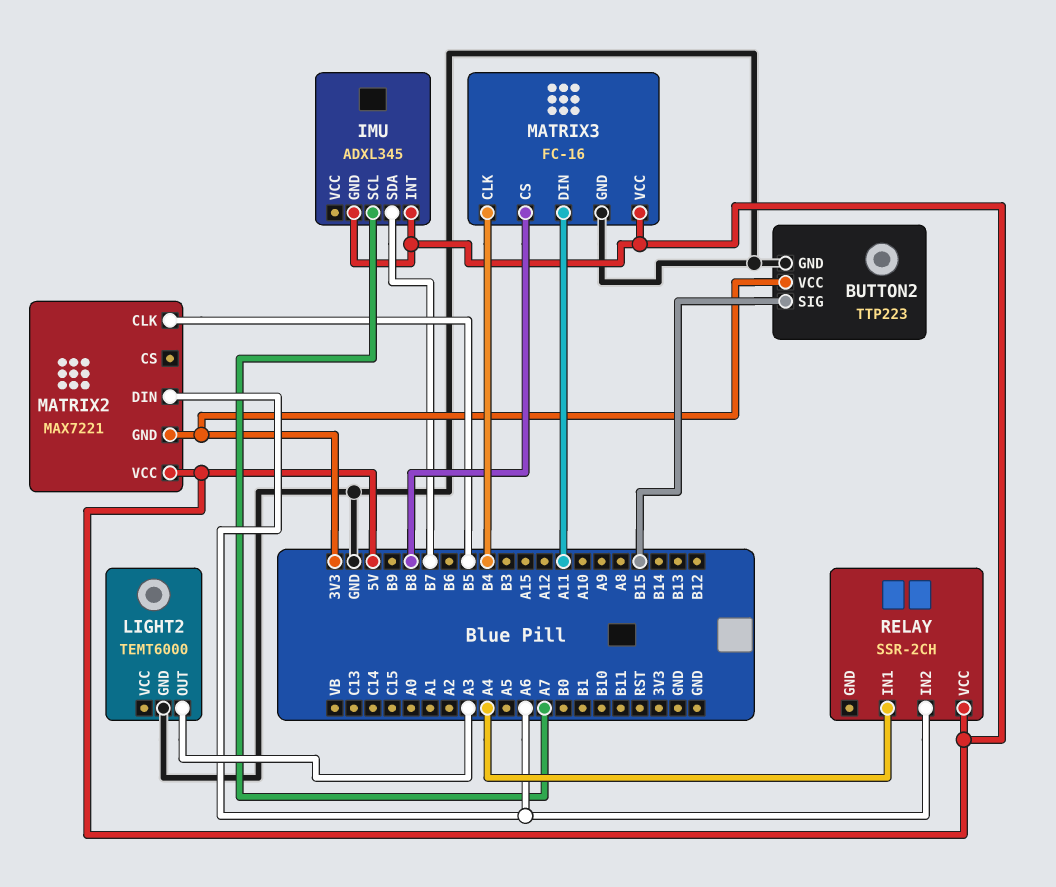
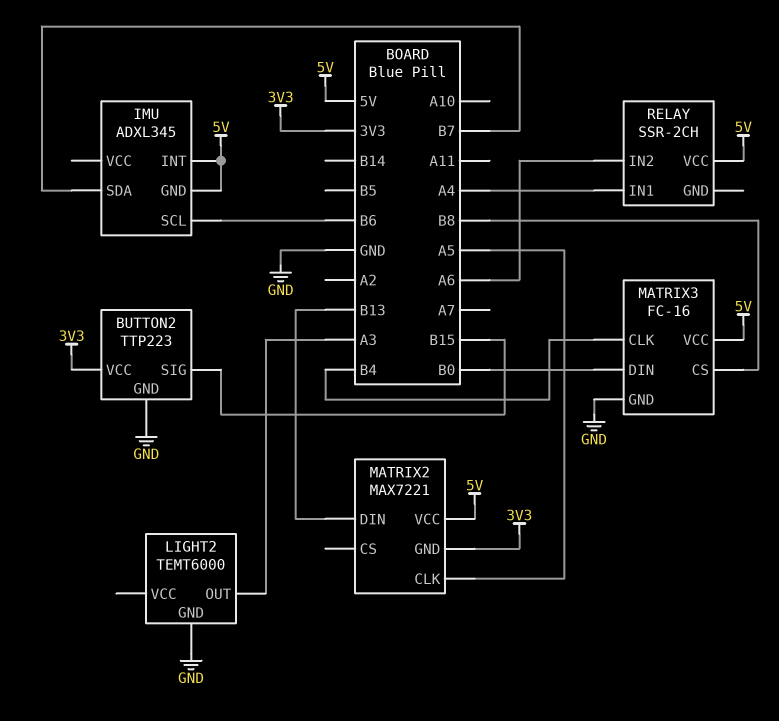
IMU pin SCL: A7 -> B6
MATRIX2 pin CLK: B5 -> A5
MATRIX2 pin DIN: A6 -> B13
MATRIX3 pin DIN: A11 -> B0

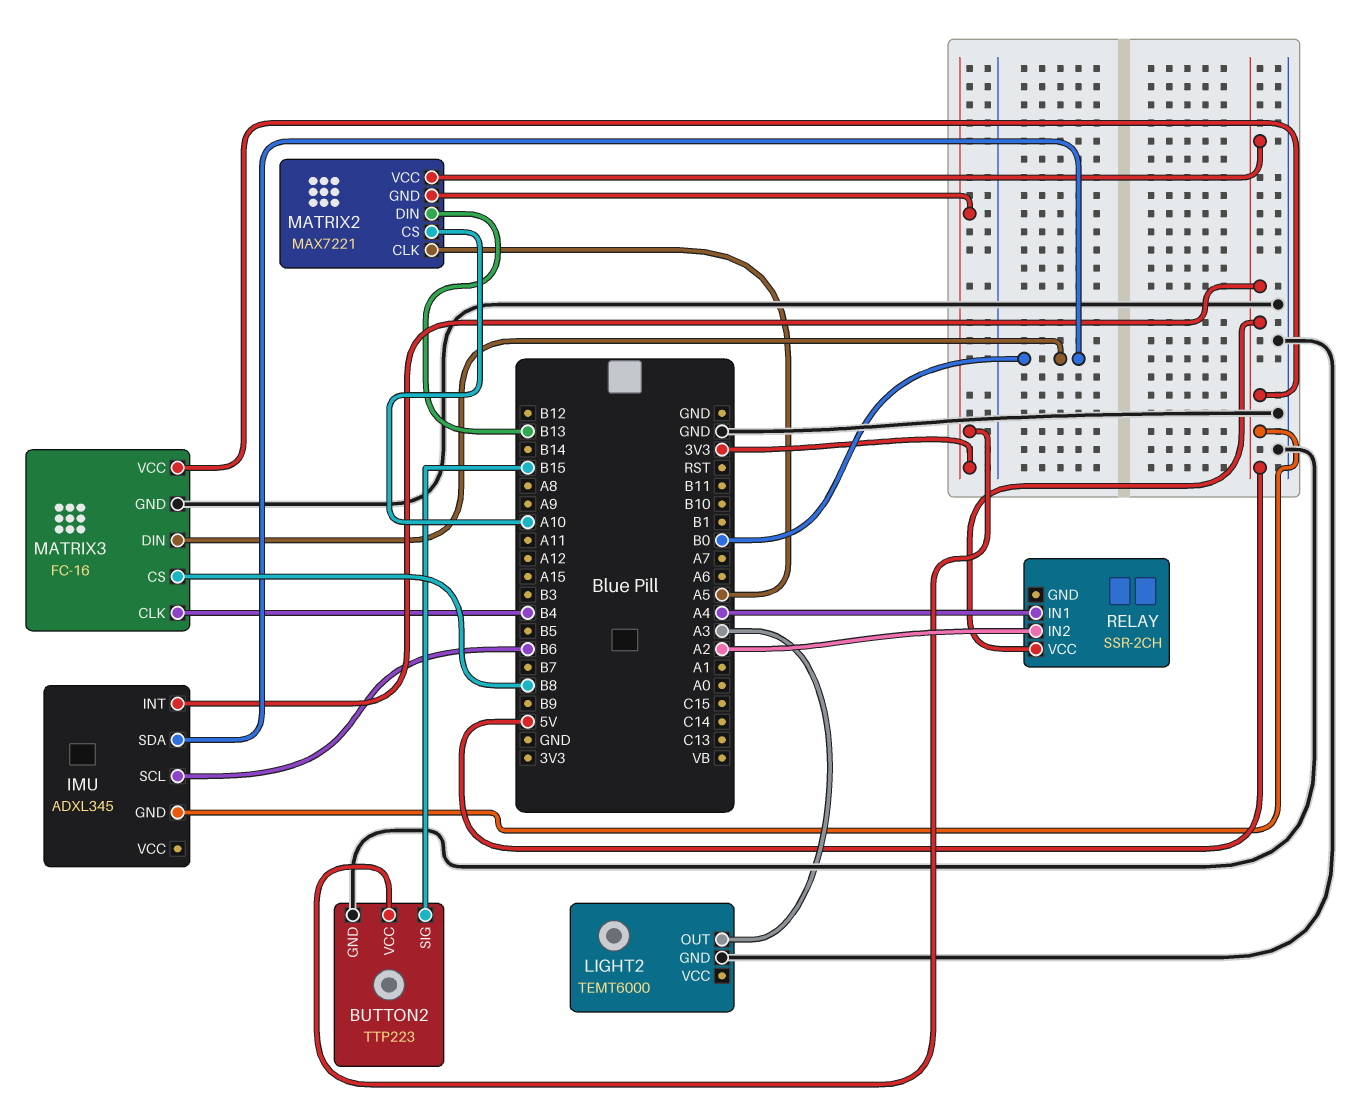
IMU pin SDA: B7 -> B0
MATRIX2 pin CS: none -> A10
RELAY pin IN2: A6 -> A2

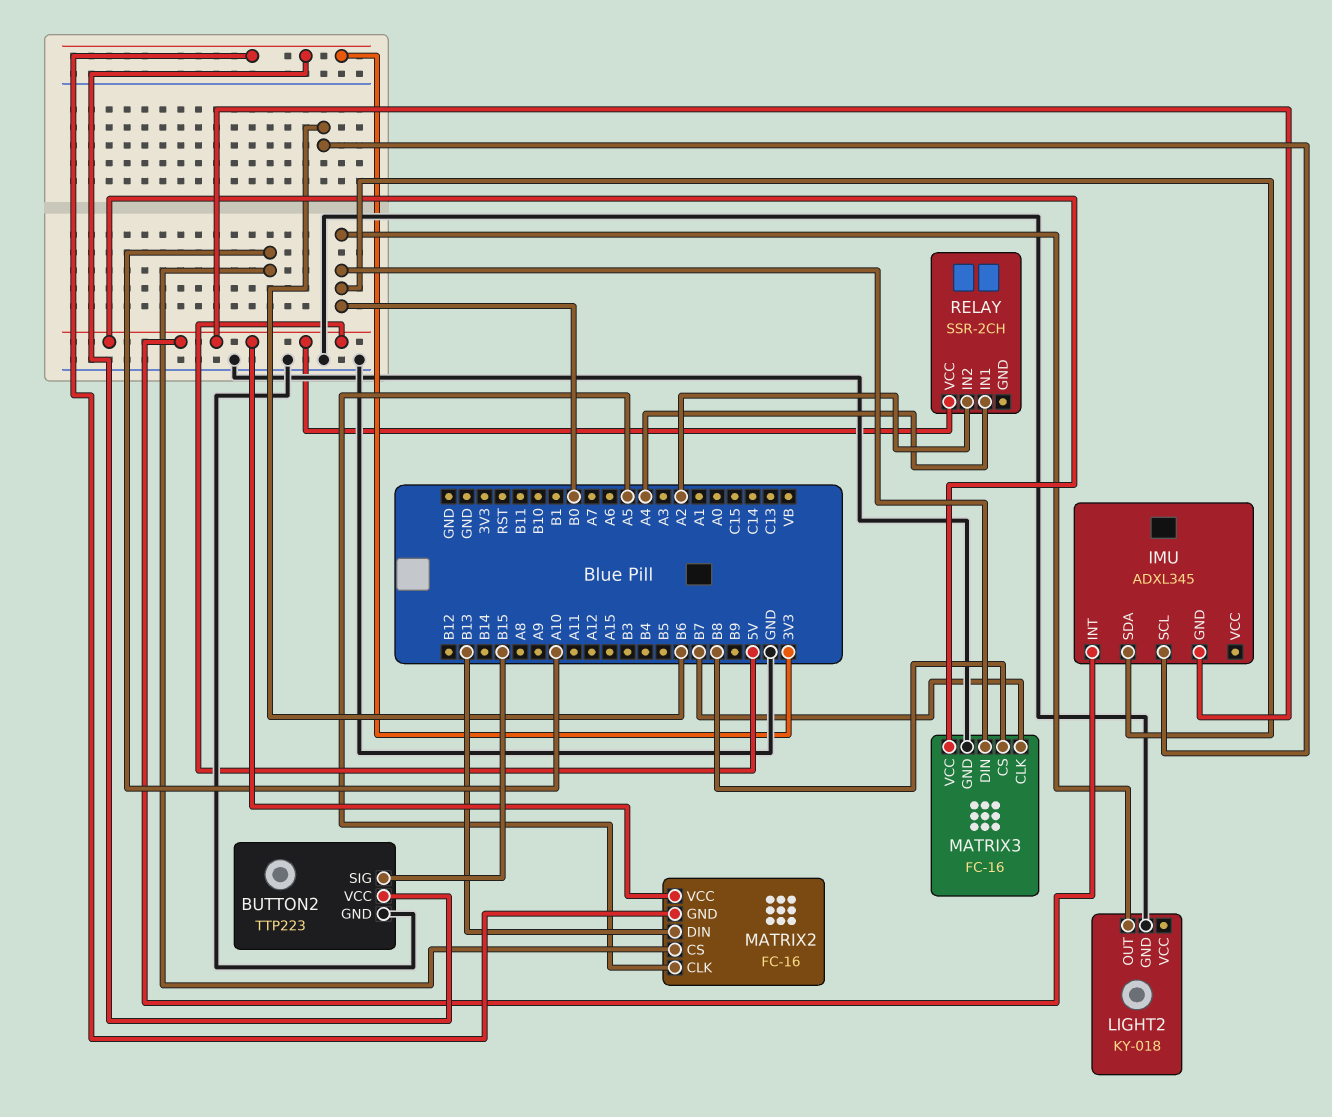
LIGHT2: TEMT6000 -> KY-018
LIGHT2 pin OUT: A3 -> B0
MATRIX2: MAX7221 -> FC-16
MATRIX3 pin CLK: B4 -> B7

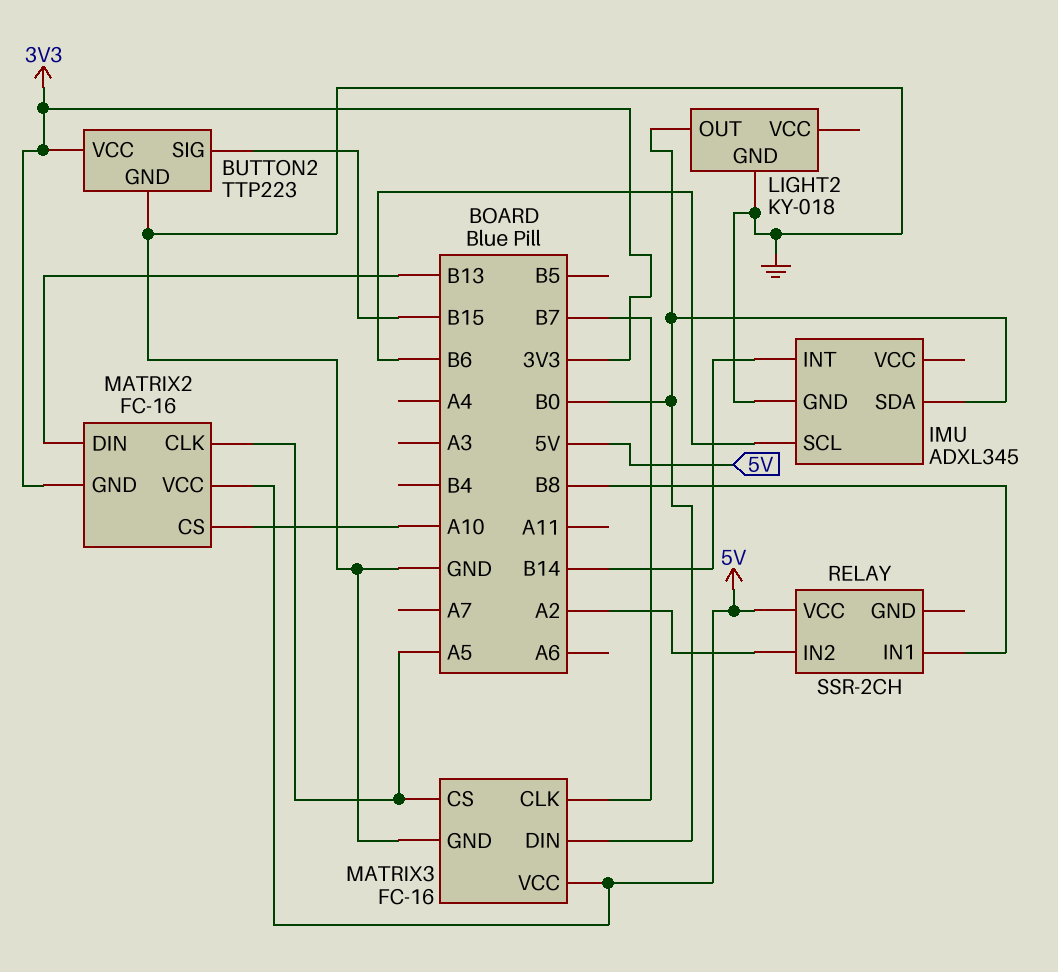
IMU pin GND: 5V -> GND
IMU pin INT: 5V -> B14
MATRIX3 pin CS: B8 -> A5
RELAY pin IN1: A4 -> B8

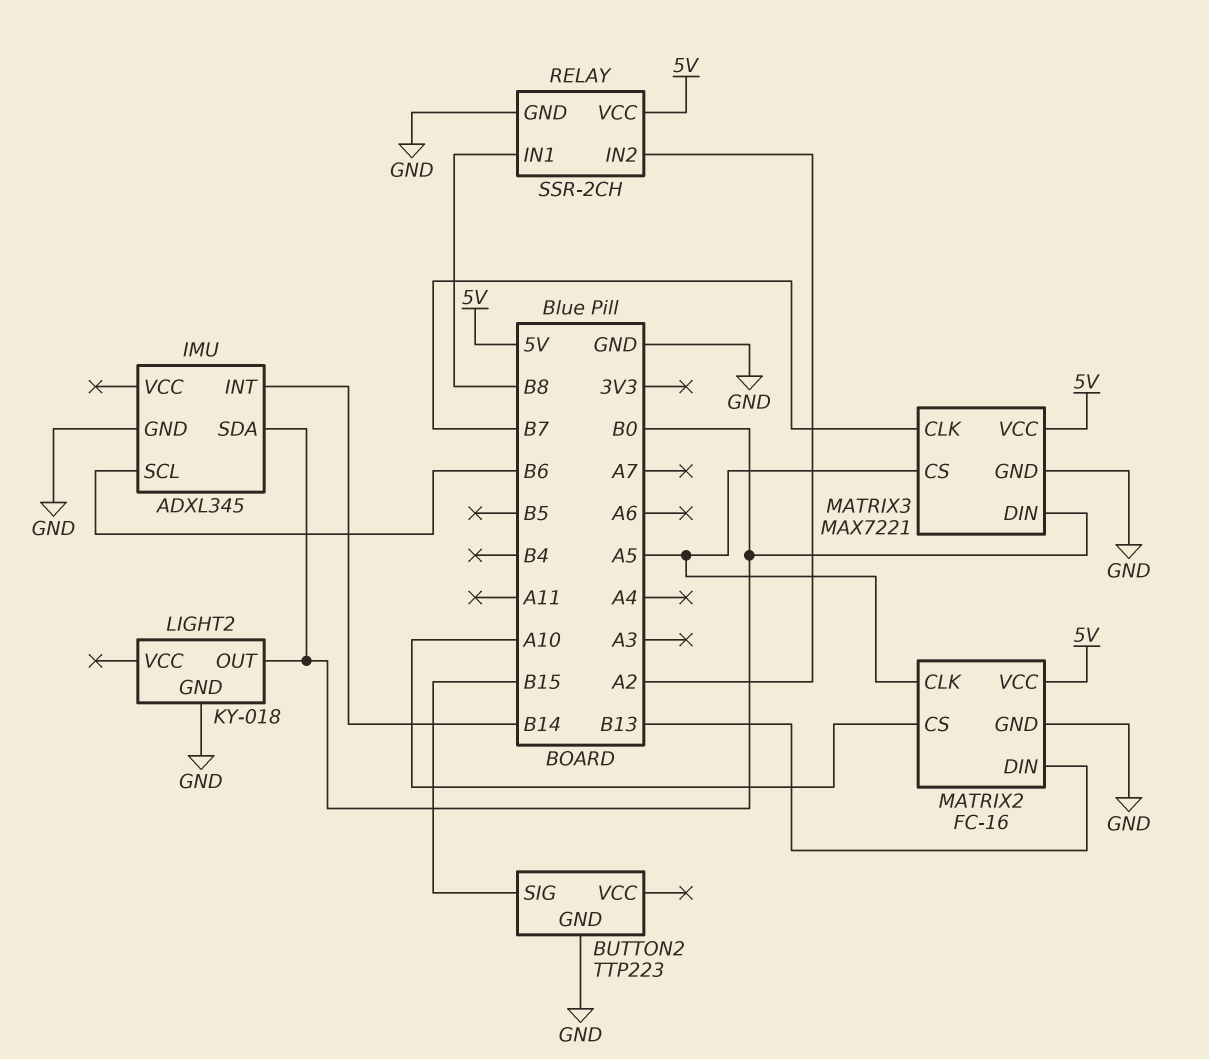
BUTTON2 pin VCC: 3V3 -> none
MATRIX2 pin GND: 3V3 -> GND
MATRIX3: FC-16 -> MAX7221
RELAY pin GND: none -> GND

